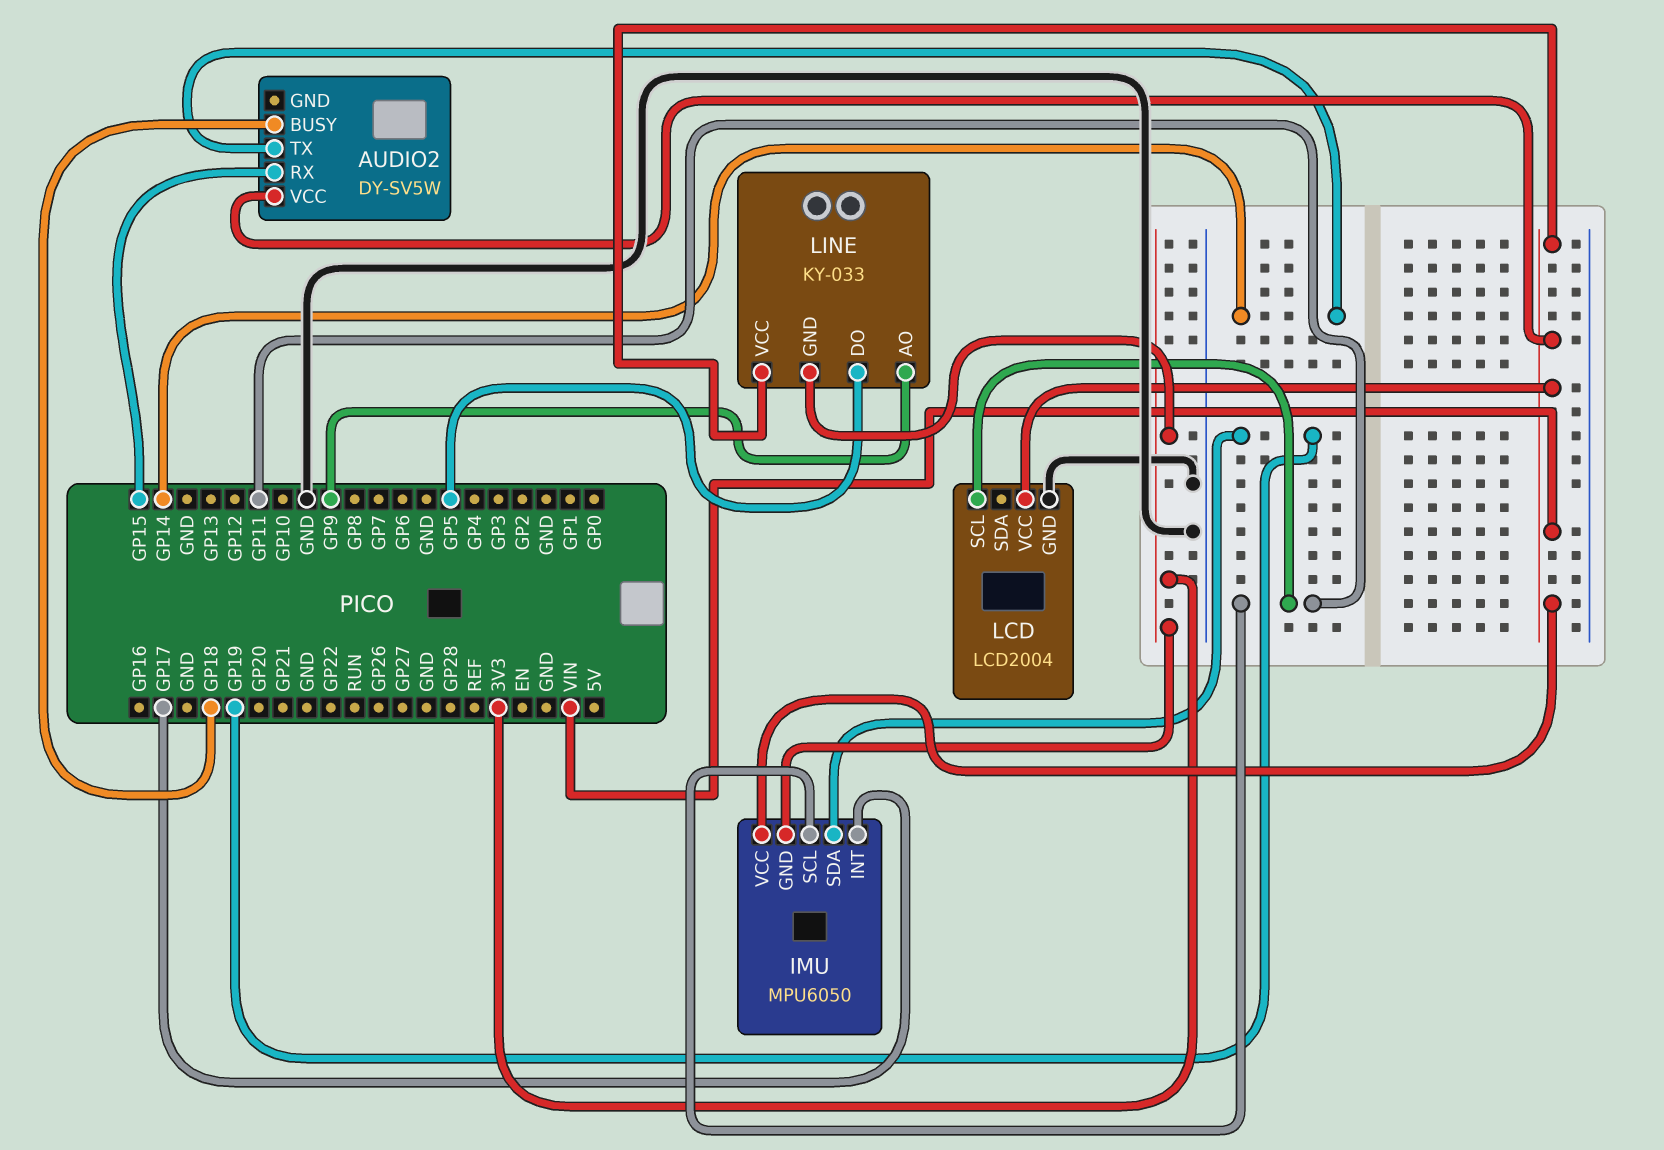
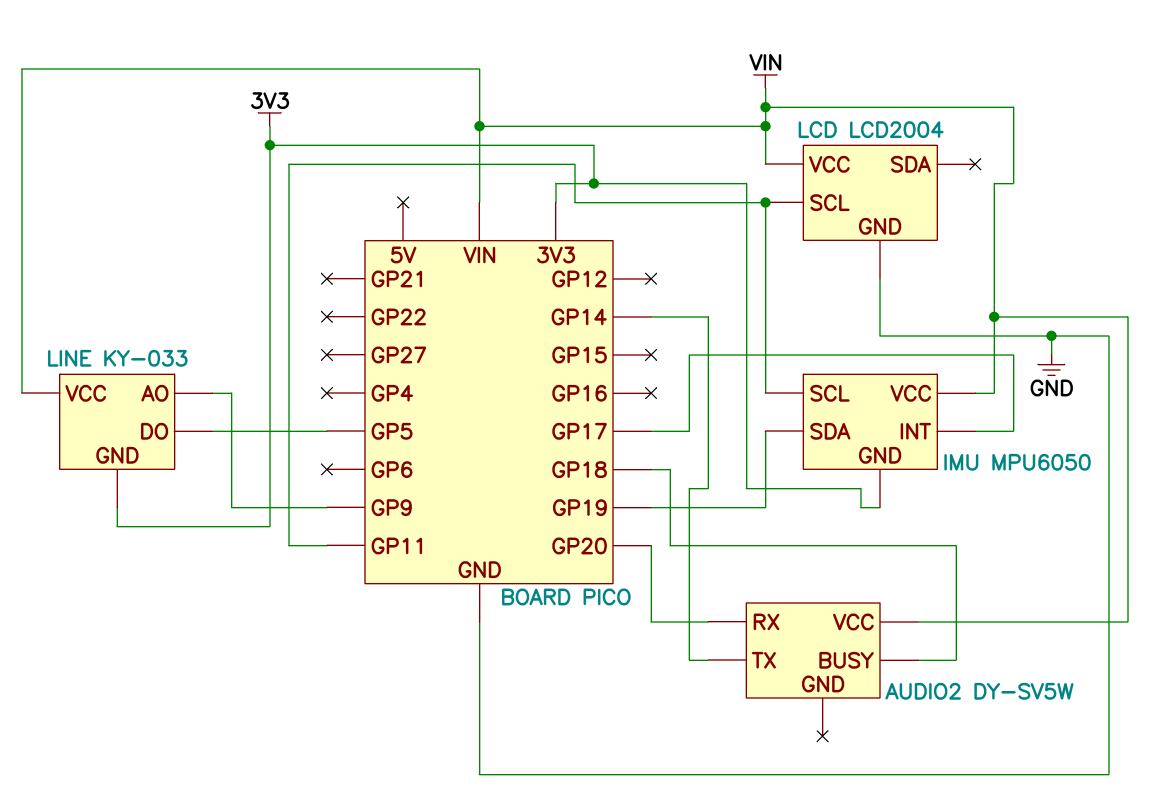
AUDIO2 pin RX: GP15 -> GP20

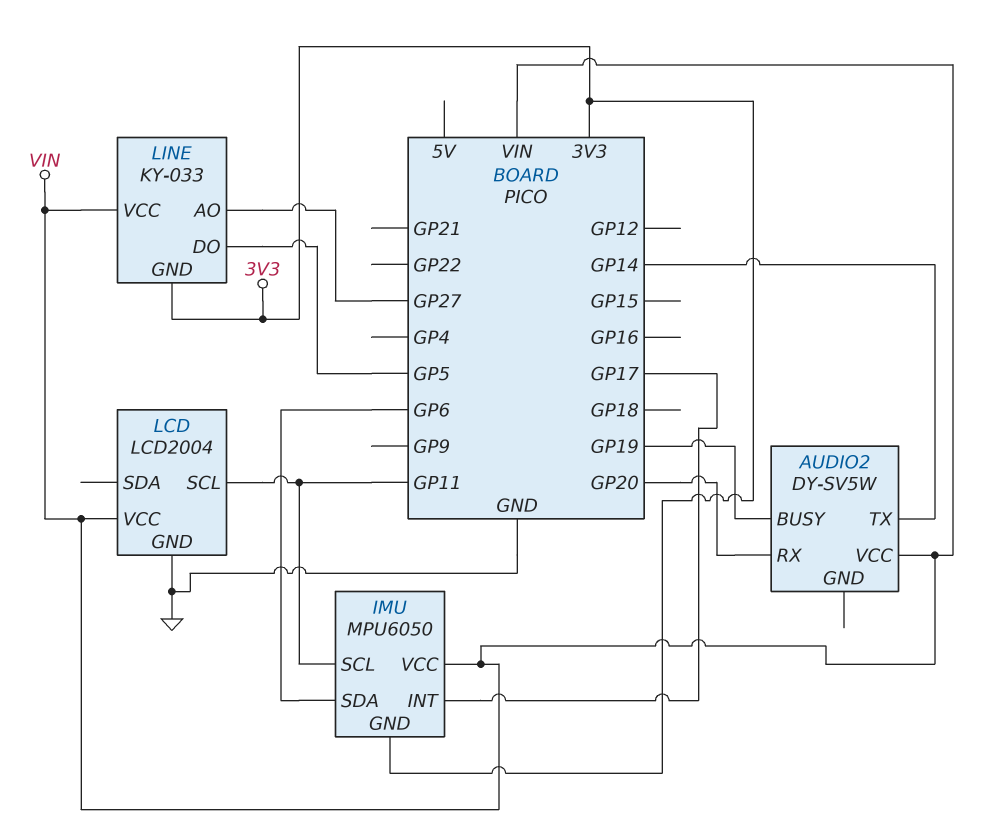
AUDIO2 pin BUSY: GP18 -> GP19
IMU pin SDA: GP19 -> GP6
LINE pin AO: GP9 -> GP27

